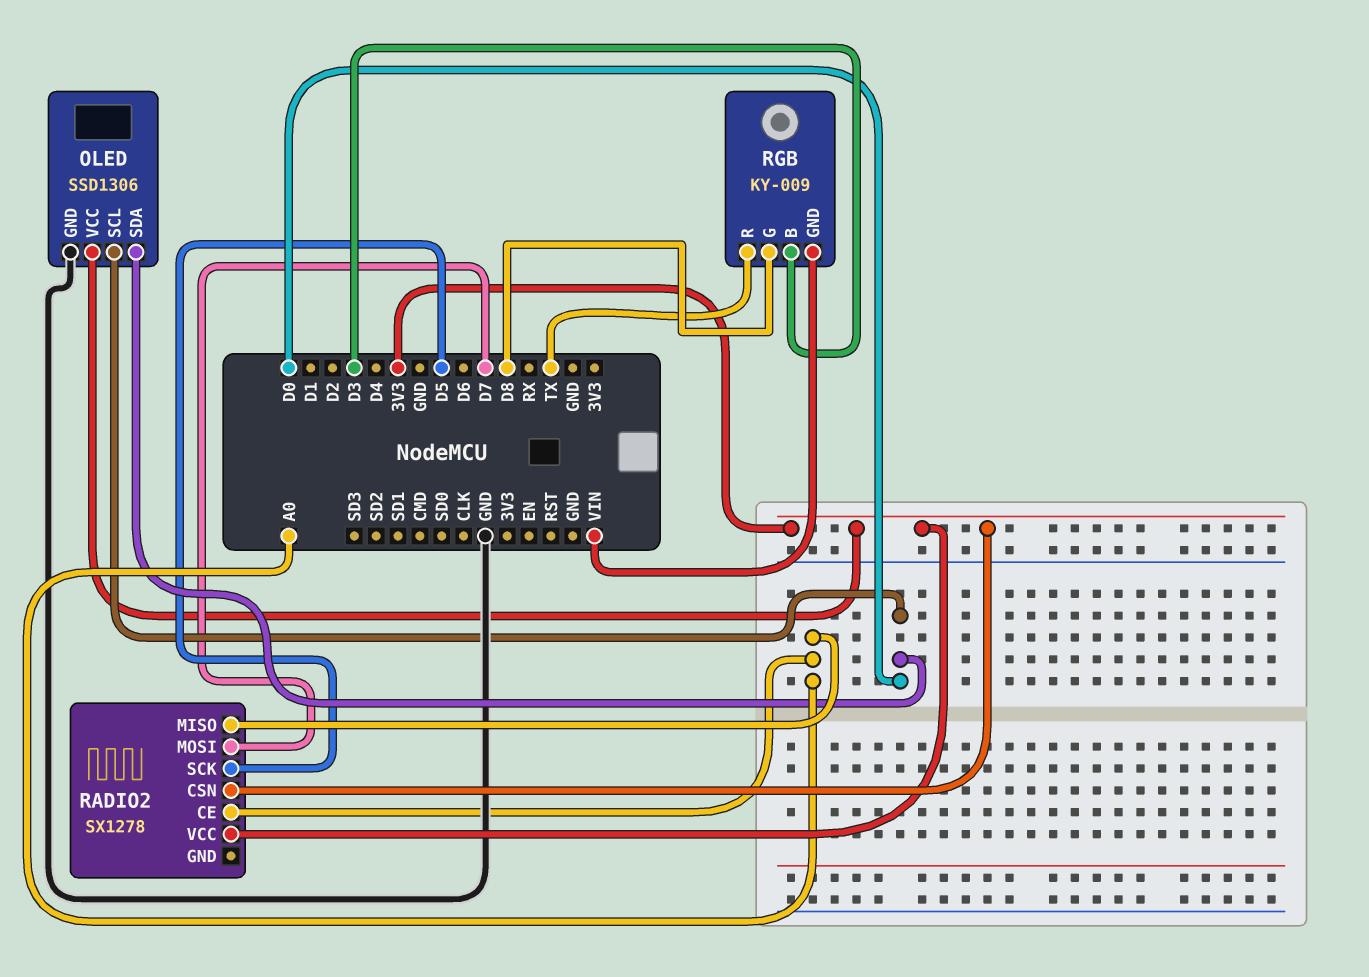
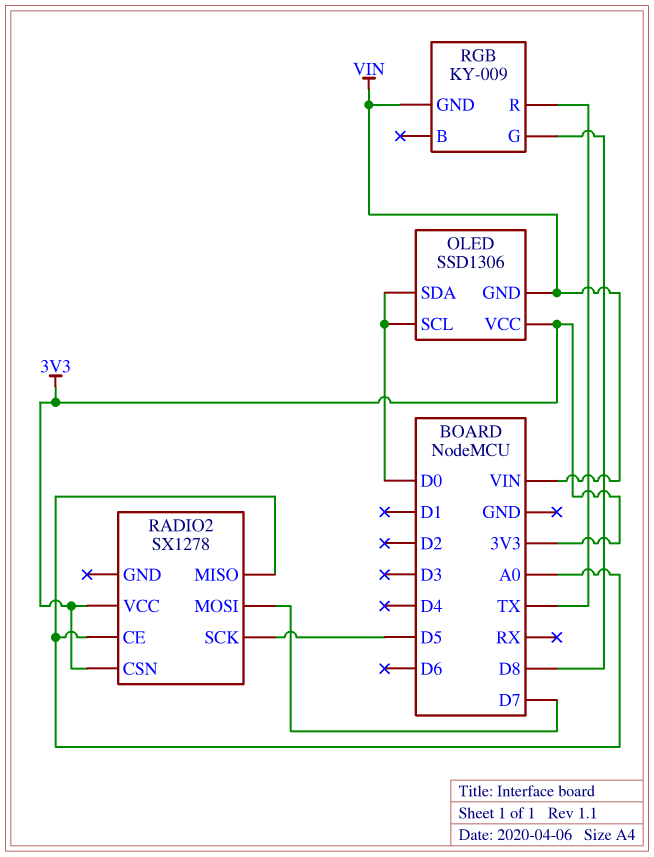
OLED pin GND: GND -> VIN
RGB pin B: D3 -> none

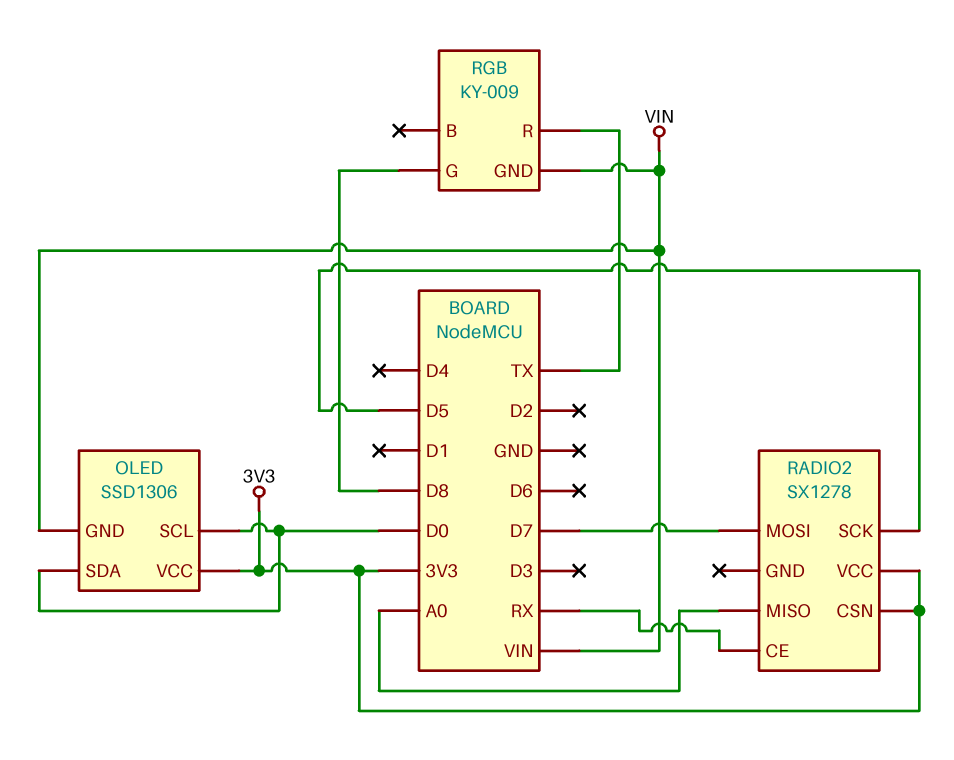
RADIO2 pin CE: A0 -> RX

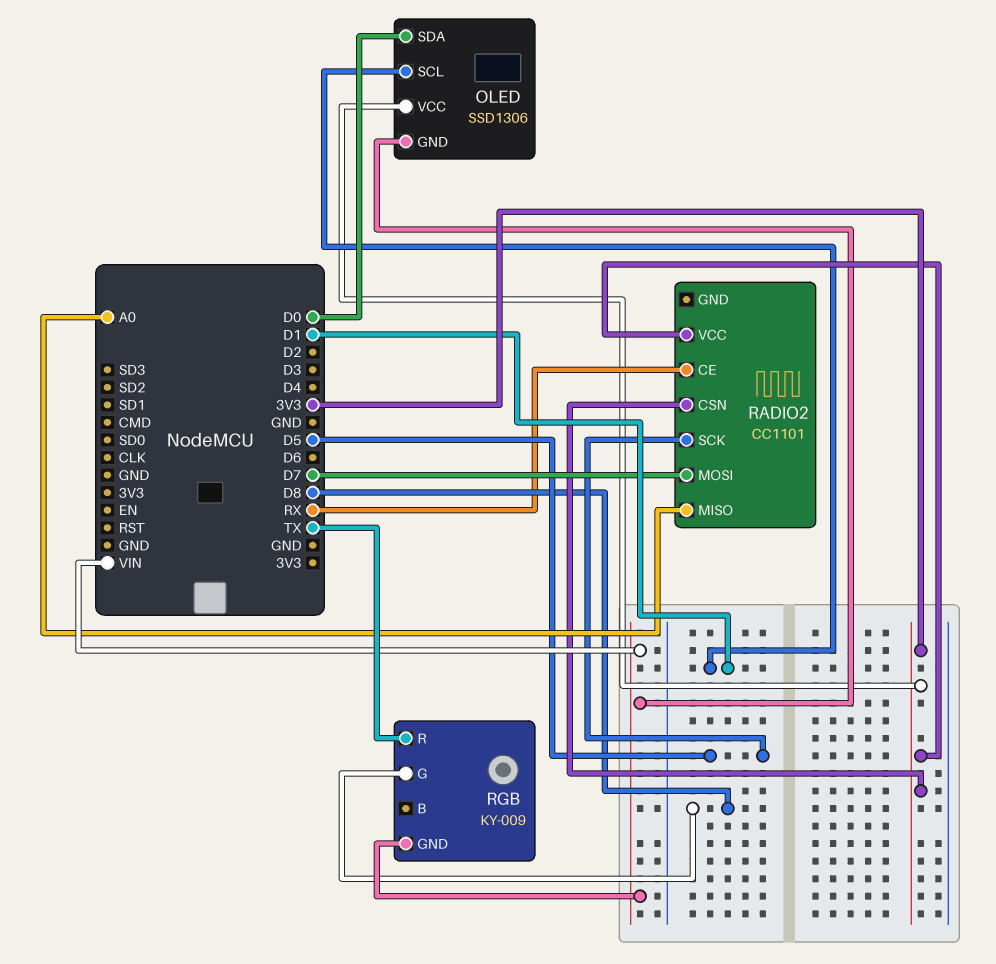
OLED pin SCL: D0 -> D1
RADIO2: SX1278 -> CC1101

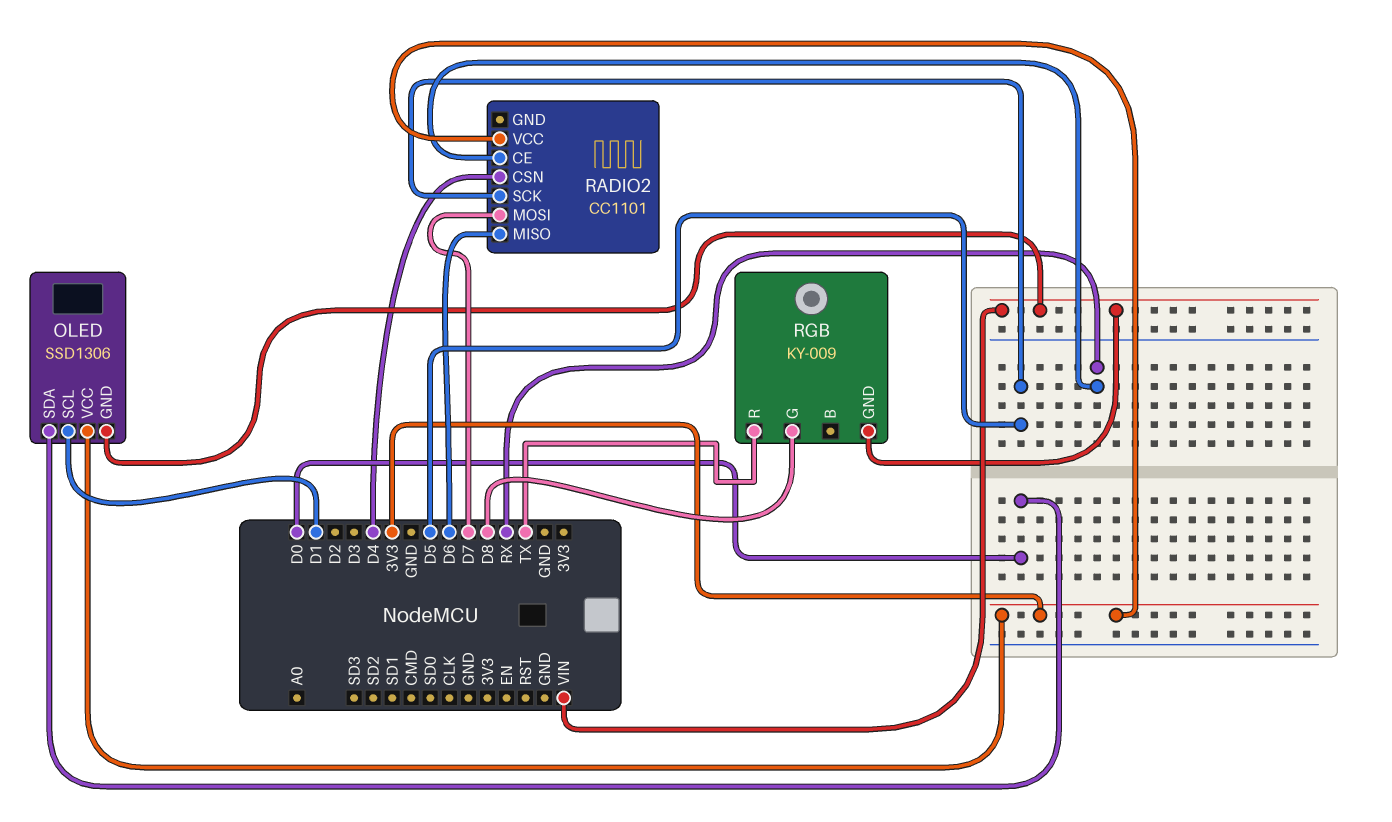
RADIO2 pin CSN: 3V3 -> D4
RADIO2 pin MISO: A0 -> D6

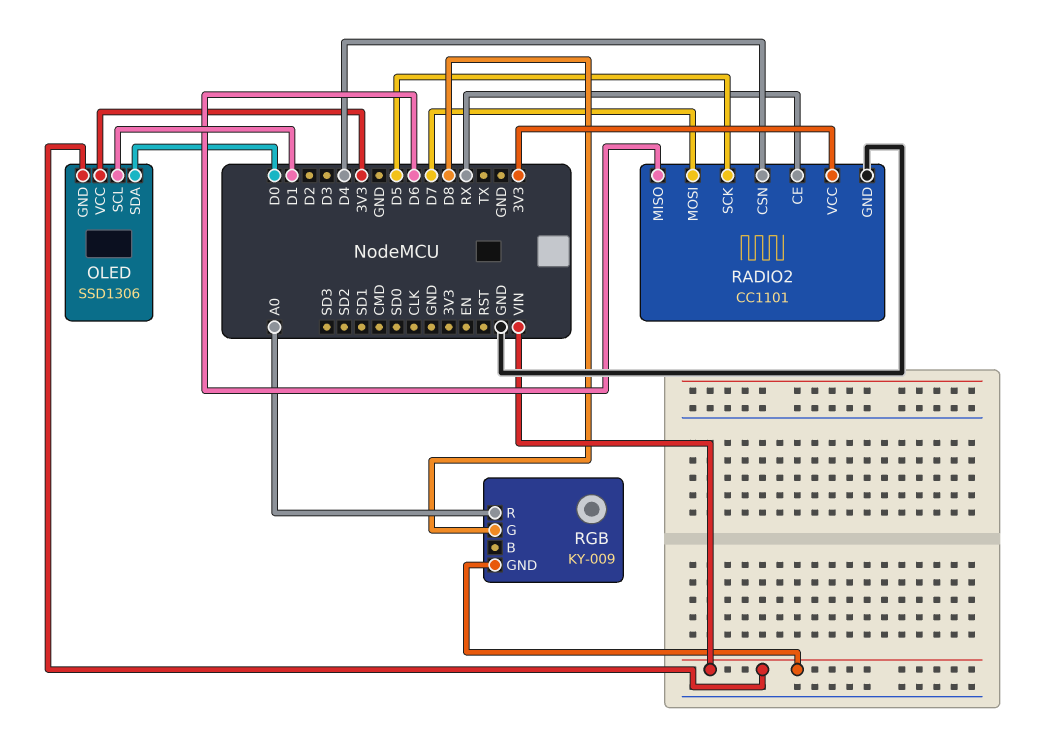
RADIO2 pin GND: none -> GND
RGB pin R: TX -> A0

